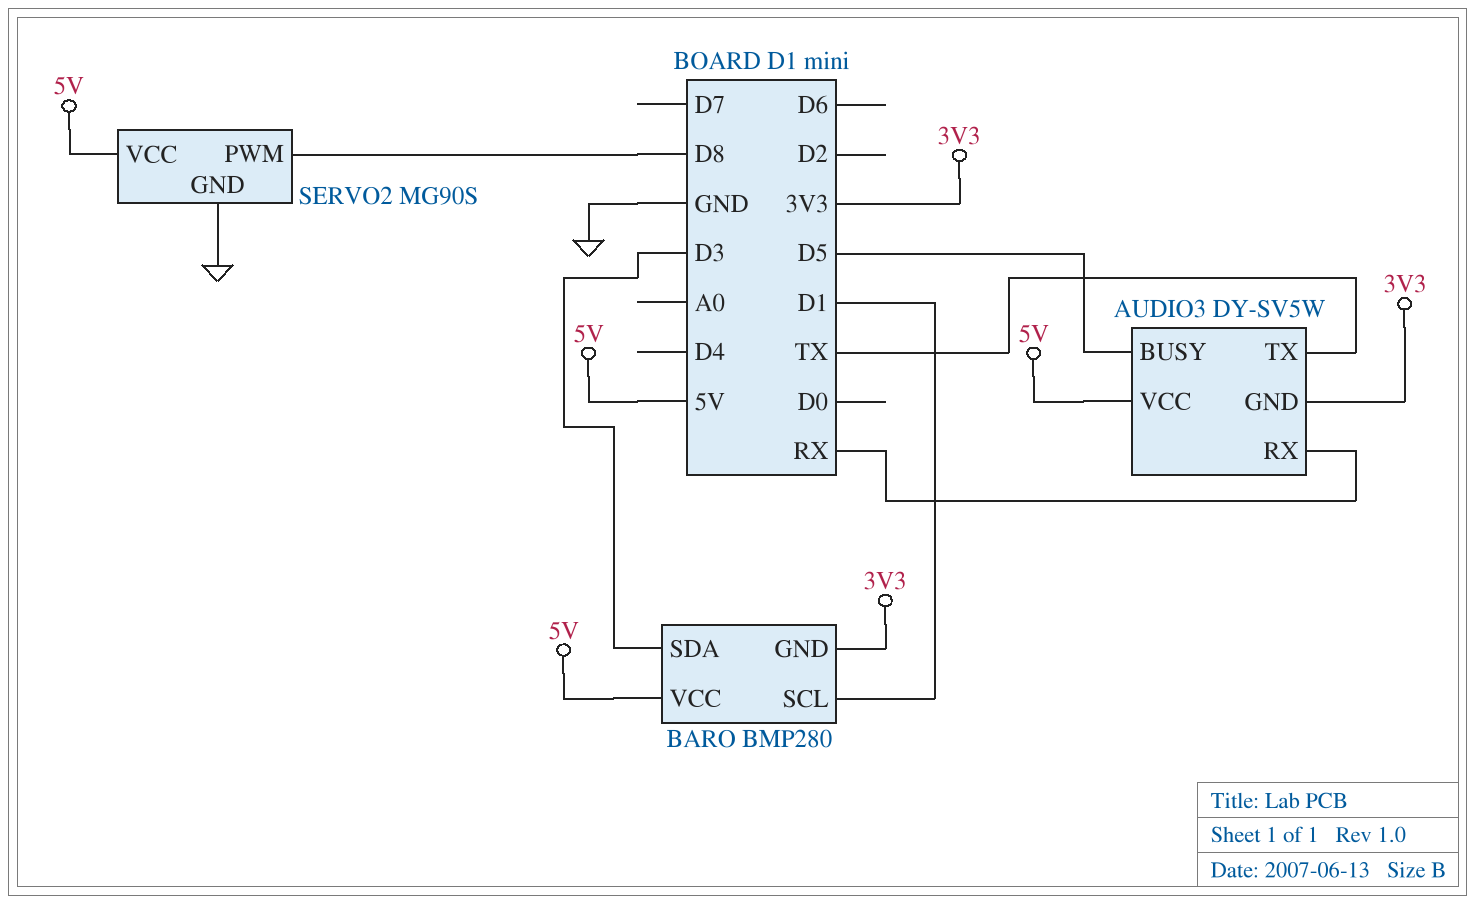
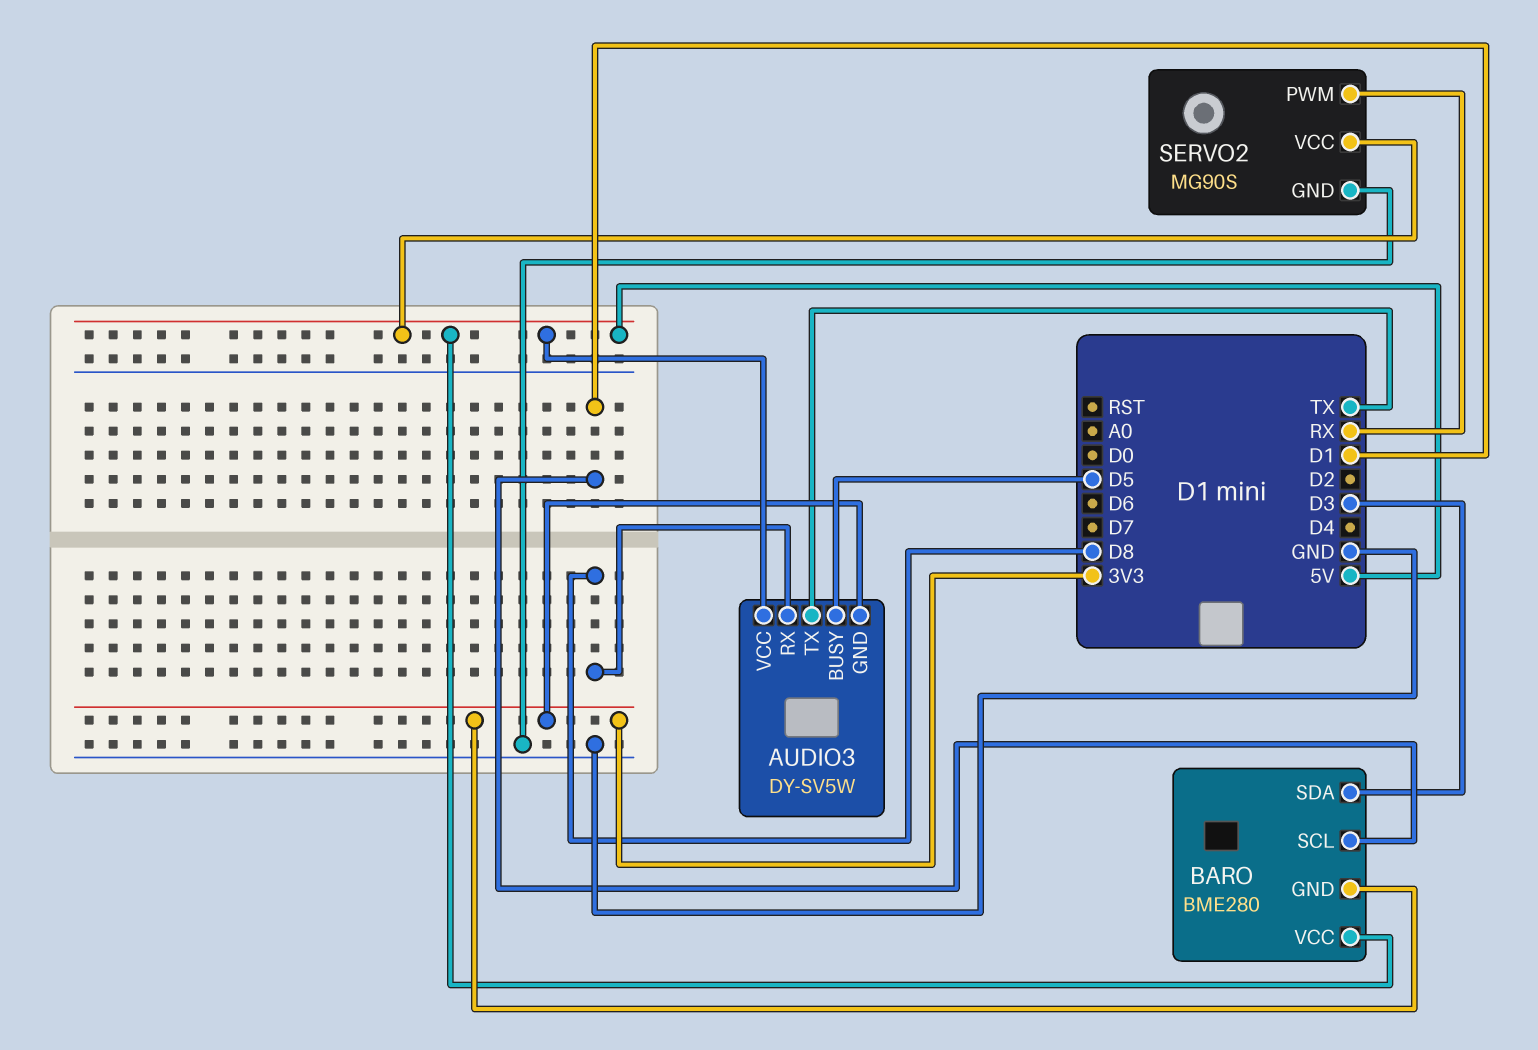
AUDIO3 pin RX: RX -> D8
BARO: BMP280 -> BME280
SERVO2 pin PWM: D8 -> RX

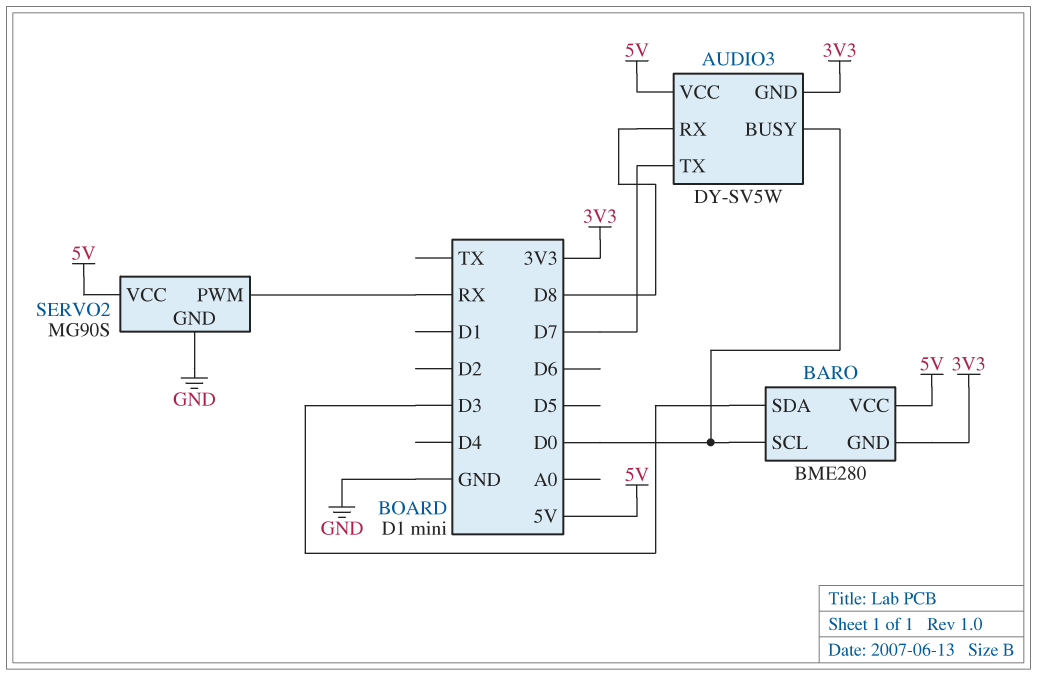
AUDIO3 pin BUSY: D5 -> D0
AUDIO3 pin TX: TX -> D7
BARO pin SCL: D1 -> D0

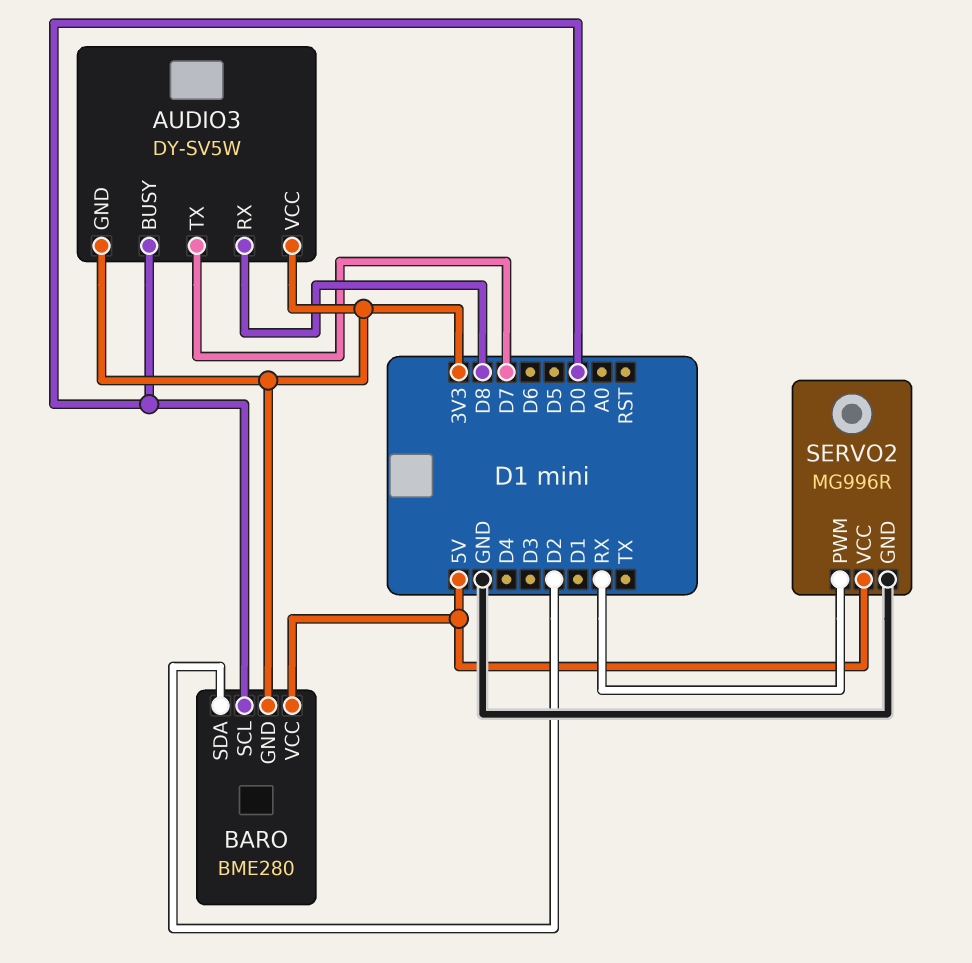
AUDIO3 pin VCC: 5V -> 3V3
BARO pin SDA: D3 -> D2
SERVO2: MG90S -> MG996R

